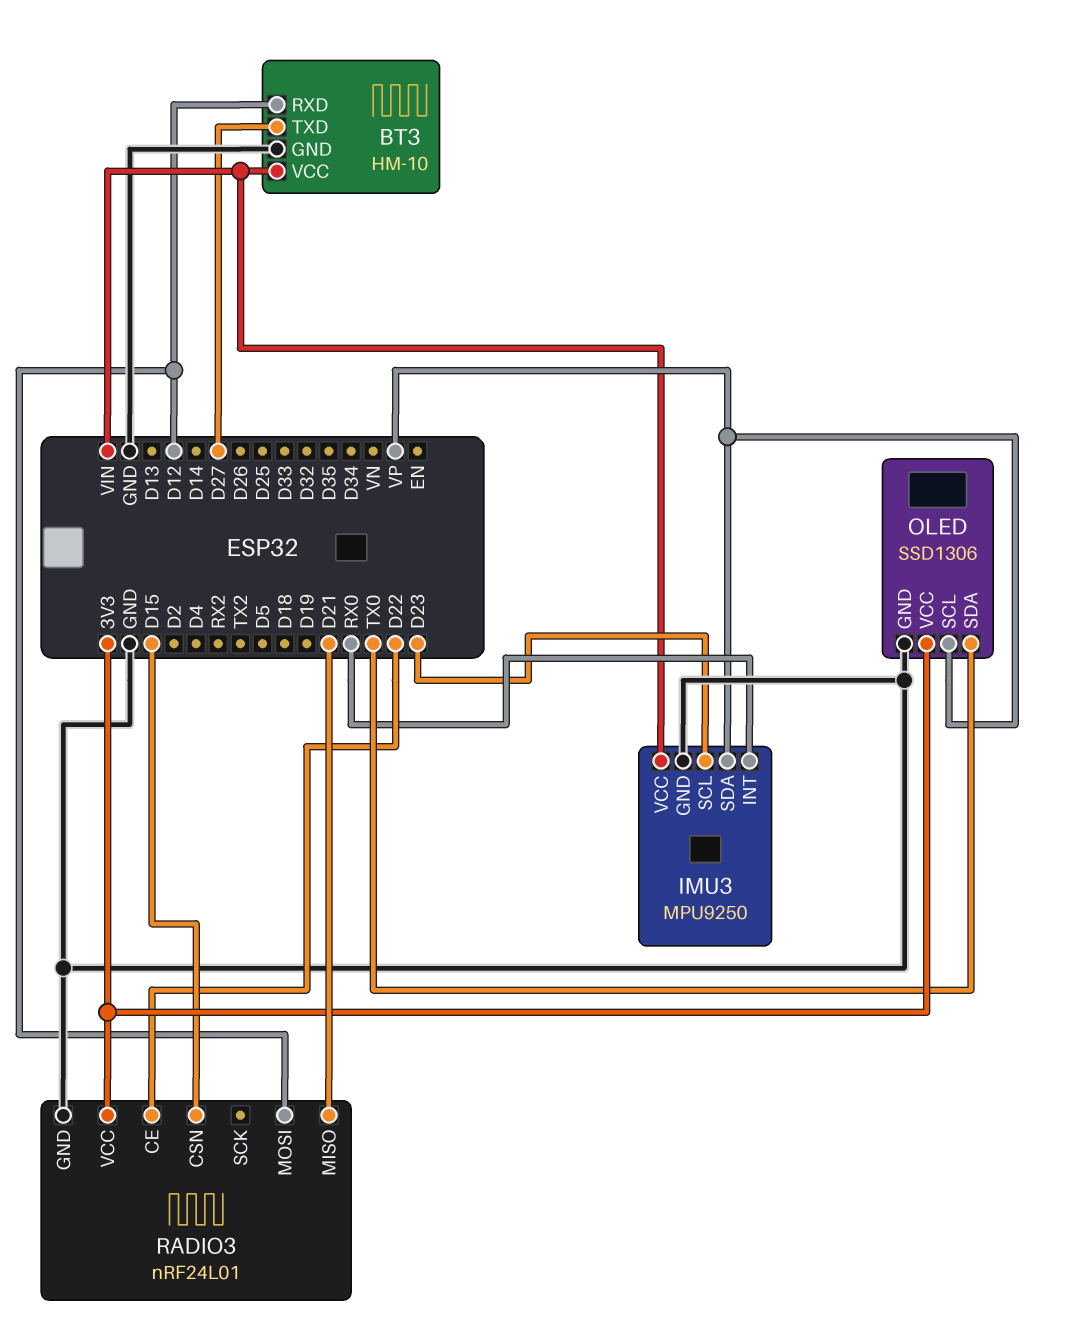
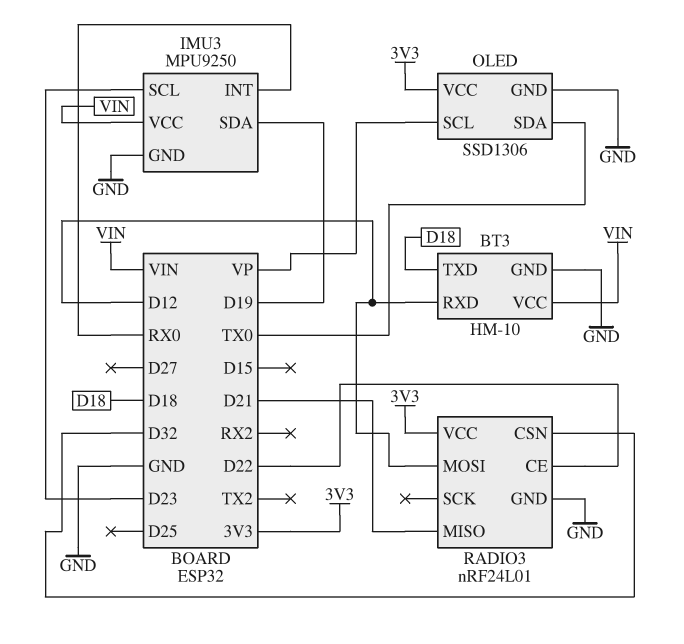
BT3 pin TXD: D27 -> D18
IMU3 pin SDA: VP -> D19
RADIO3 pin CSN: D15 -> D32

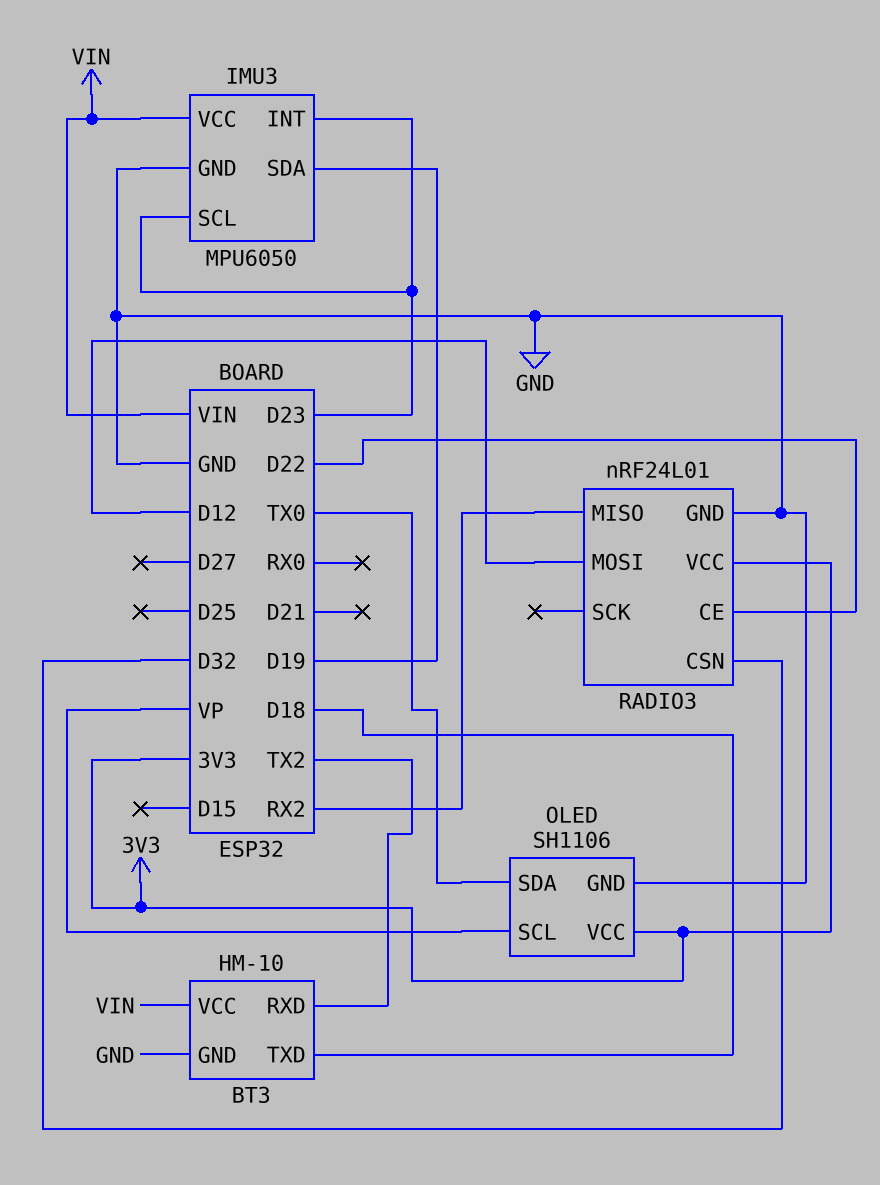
BT3 pin RXD: D12 -> TX2
IMU3: MPU9250 -> MPU6050
IMU3 pin INT: RX0 -> D23
OLED: SSD1306 -> SH1106
RADIO3 pin MISO: D21 -> RX2

